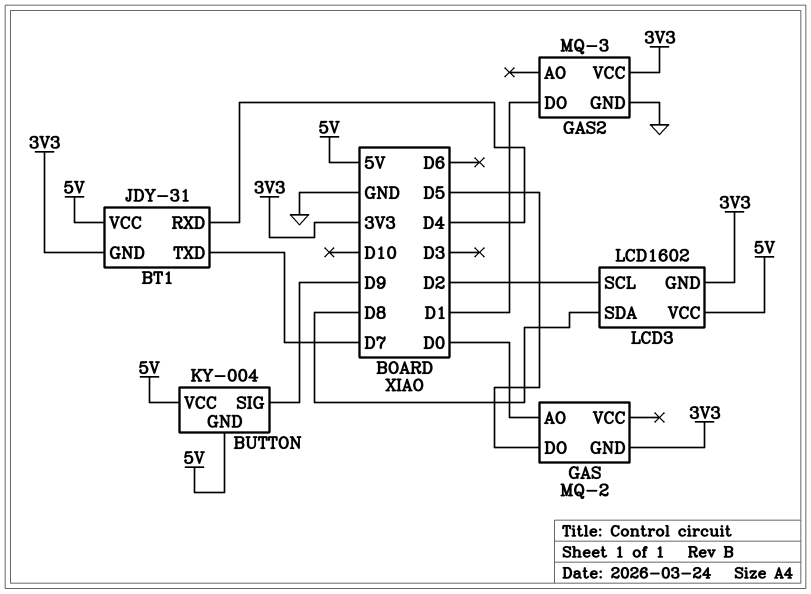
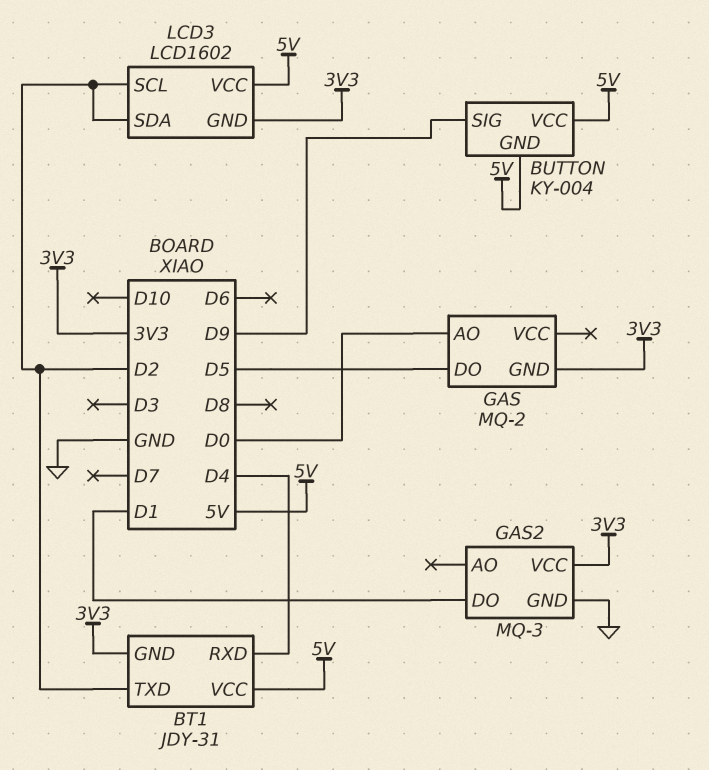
BT1 pin TXD: D7 -> D2
LCD3 pin SDA: D8 -> D2

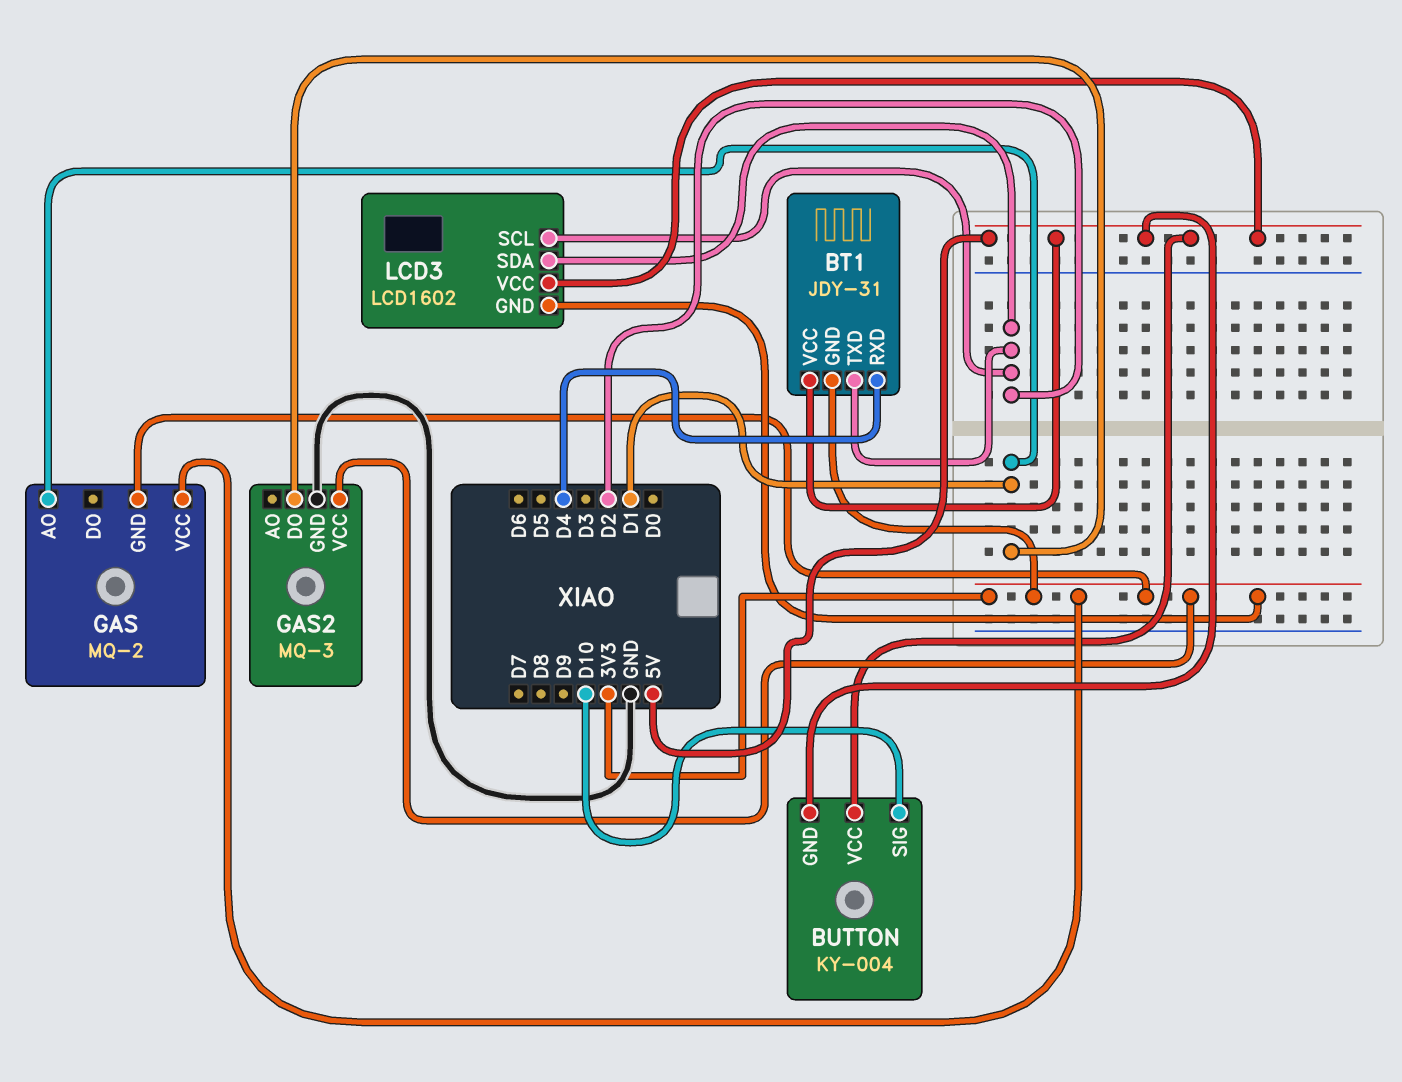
BUTTON pin SIG: D9 -> D10
GAS pin AO: D0 -> D1
GAS pin DO: D5 -> none
GAS pin VCC: none -> 3V3

